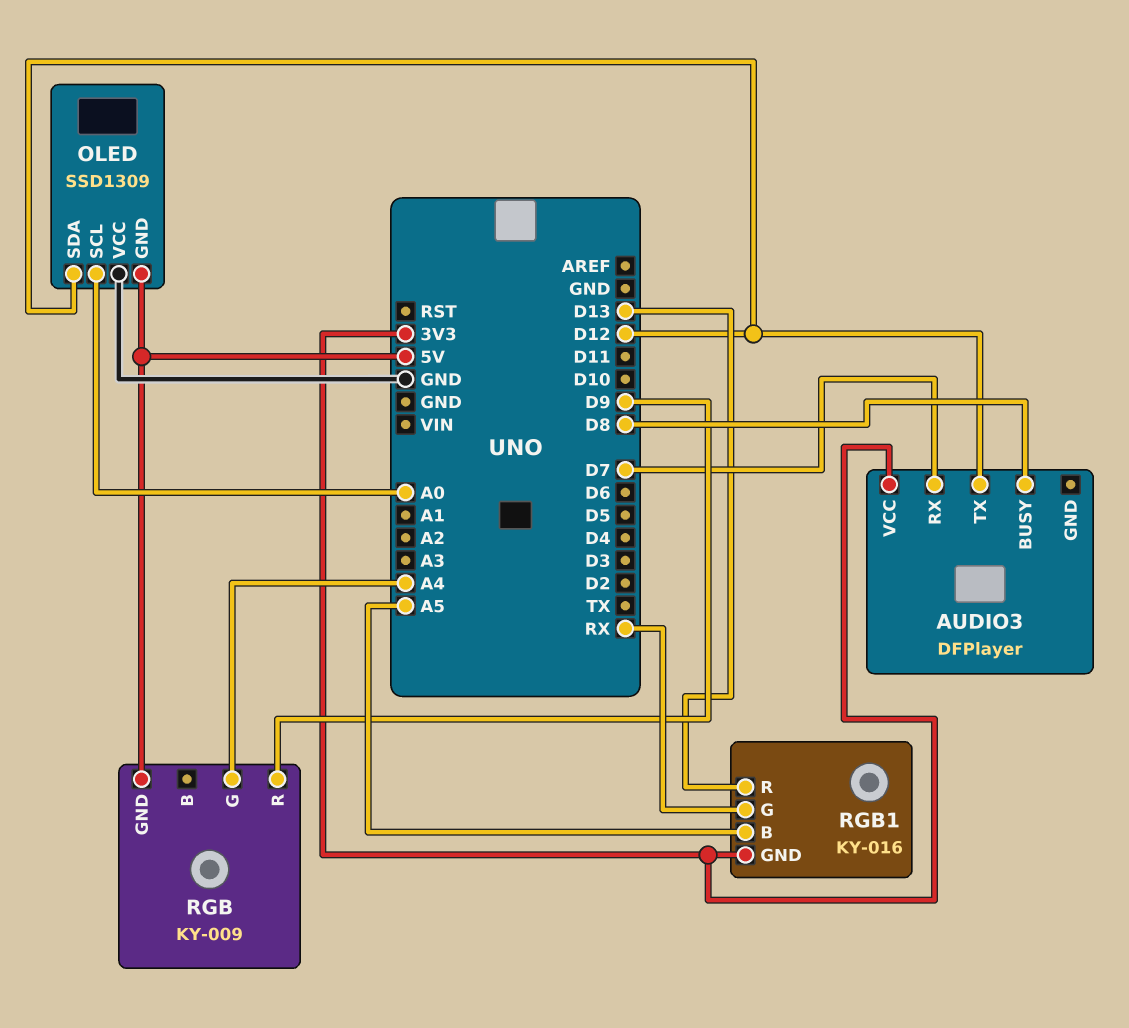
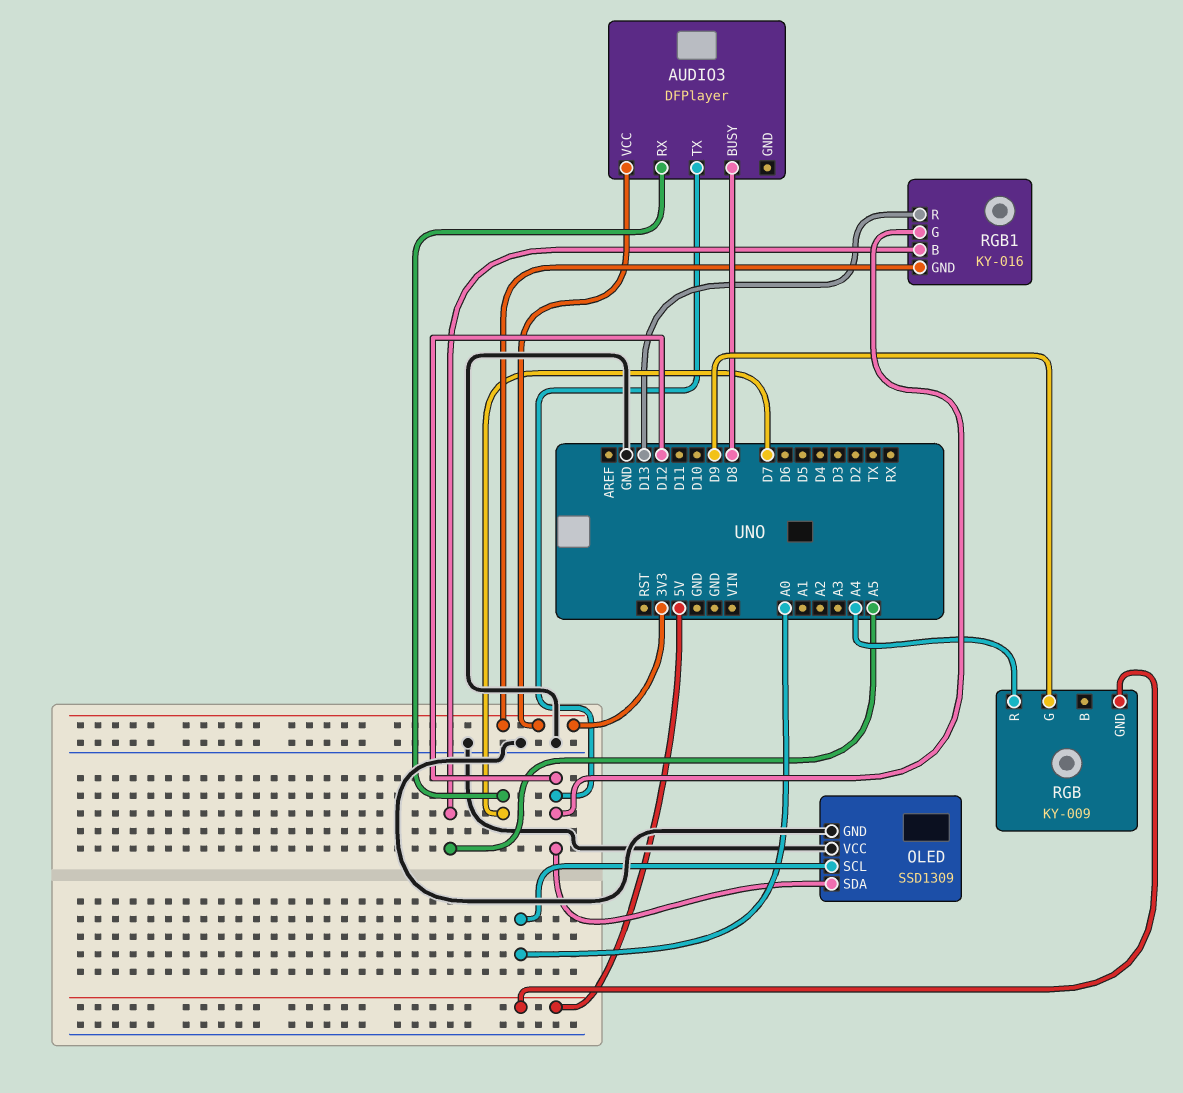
OLED pin GND: 5V -> GND
RGB pin G: A4 -> D9
RGB pin R: D9 -> A4
RGB1 pin G: RX -> D12

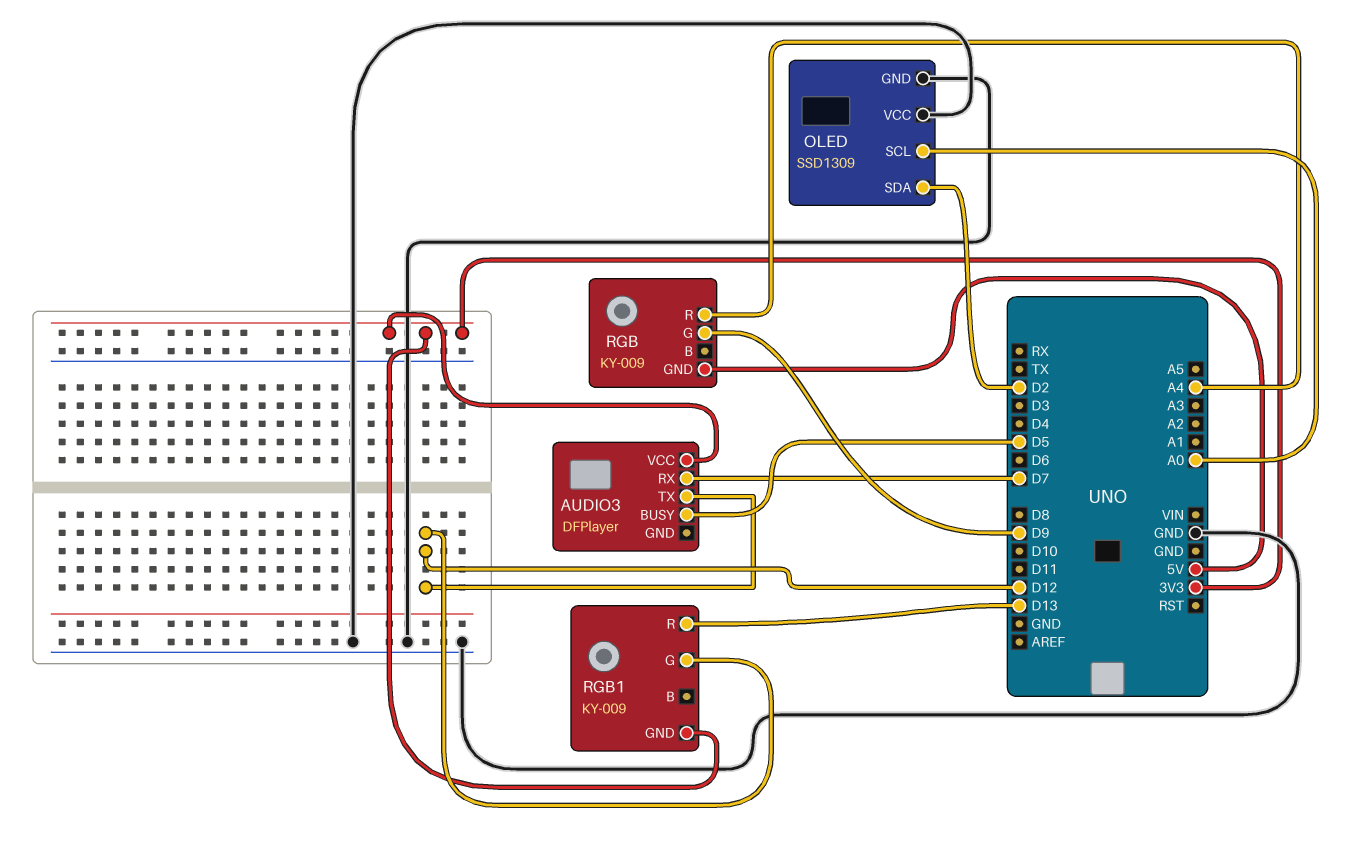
AUDIO3 pin BUSY: D8 -> D5
OLED pin SDA: D12 -> D2
RGB1: KY-016 -> KY-009
RGB1 pin B: A5 -> none

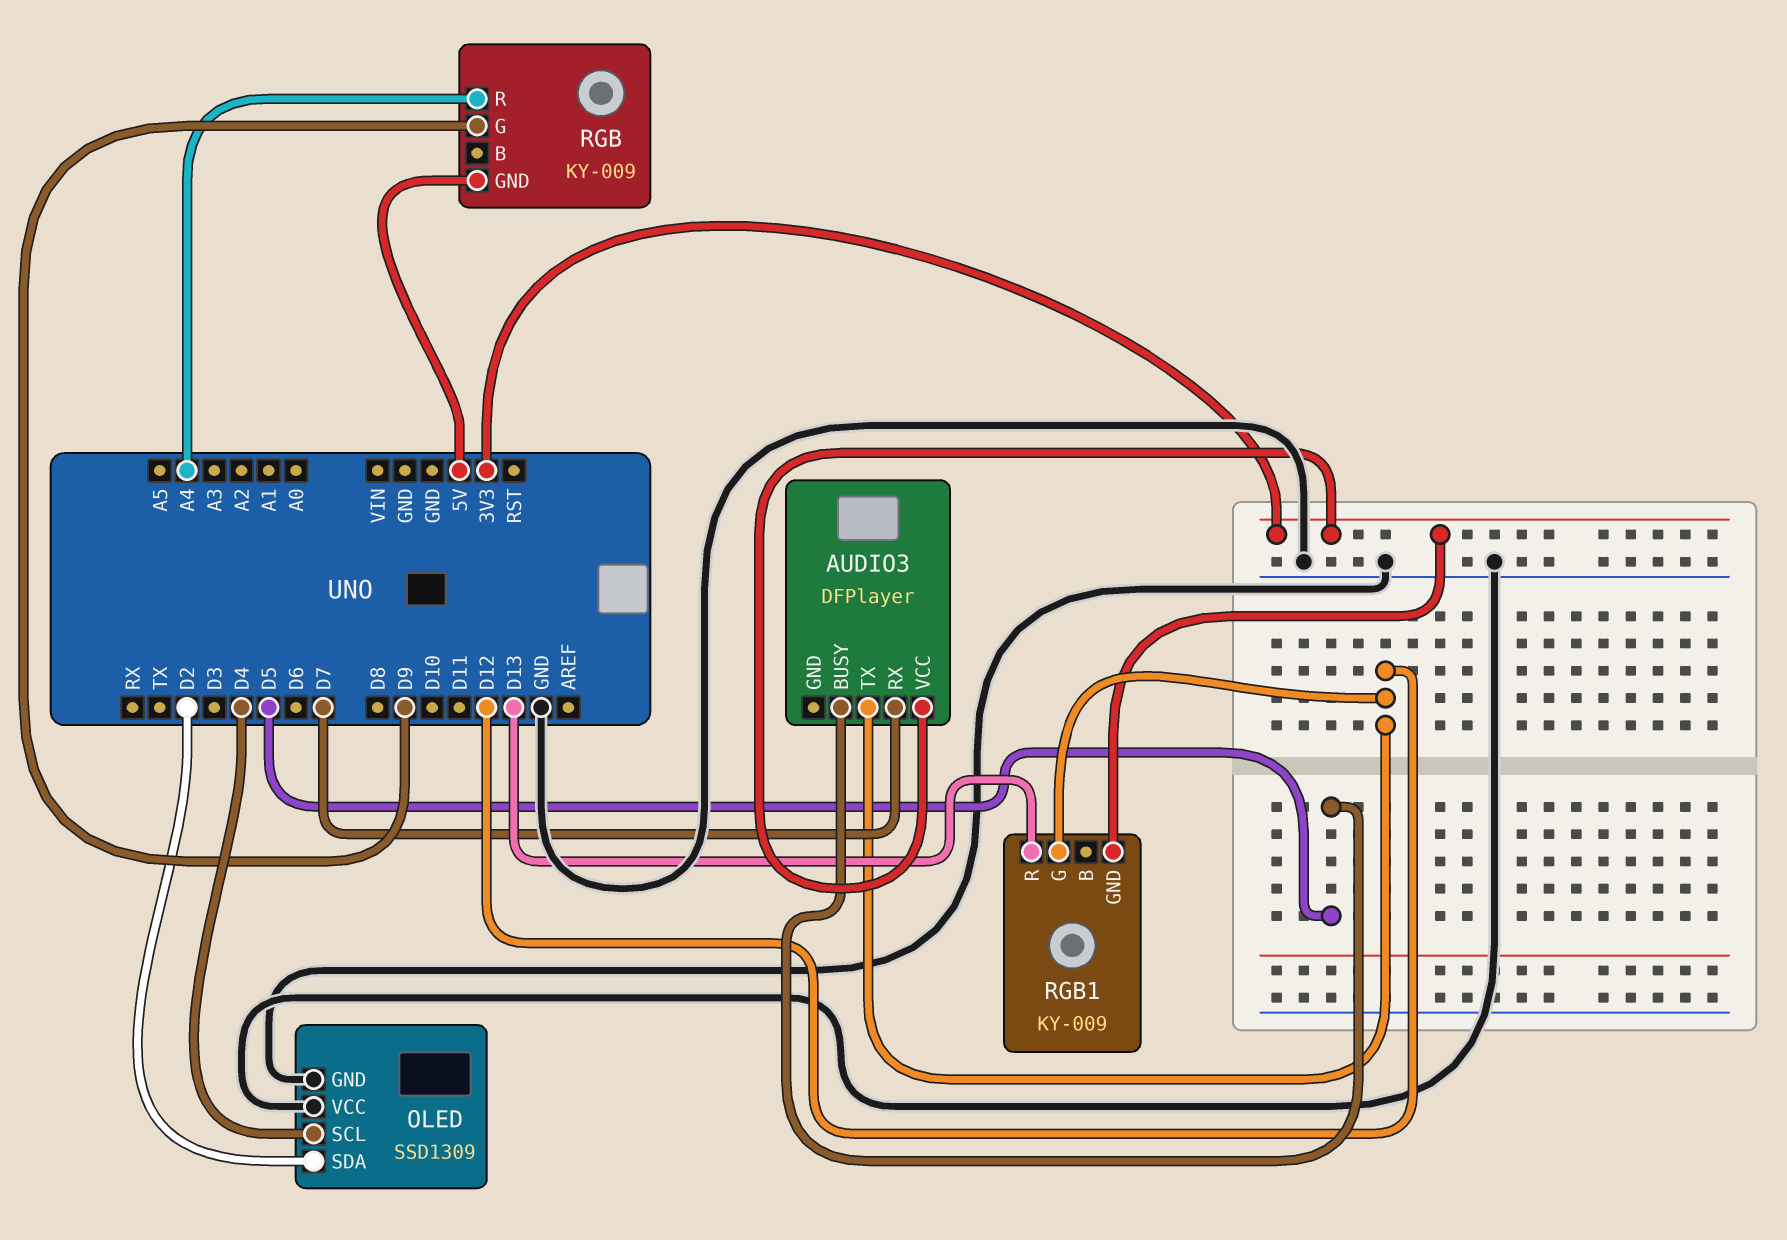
OLED pin SCL: A0 -> D4

